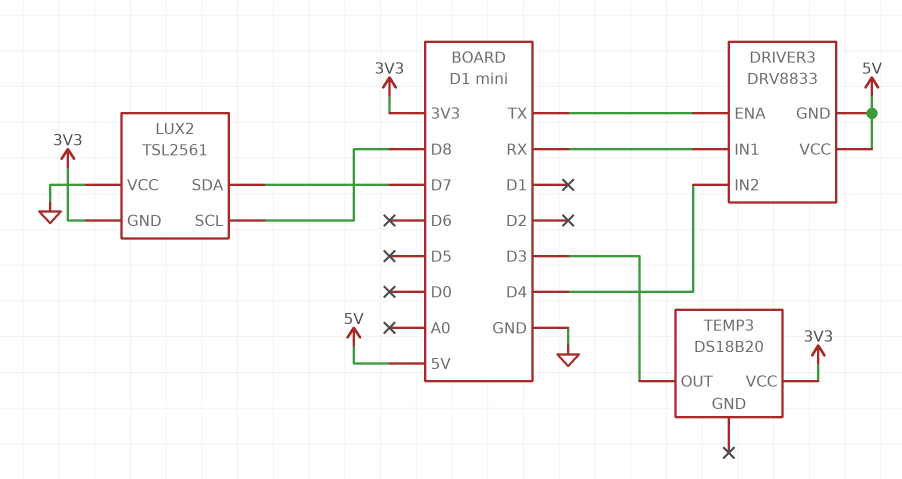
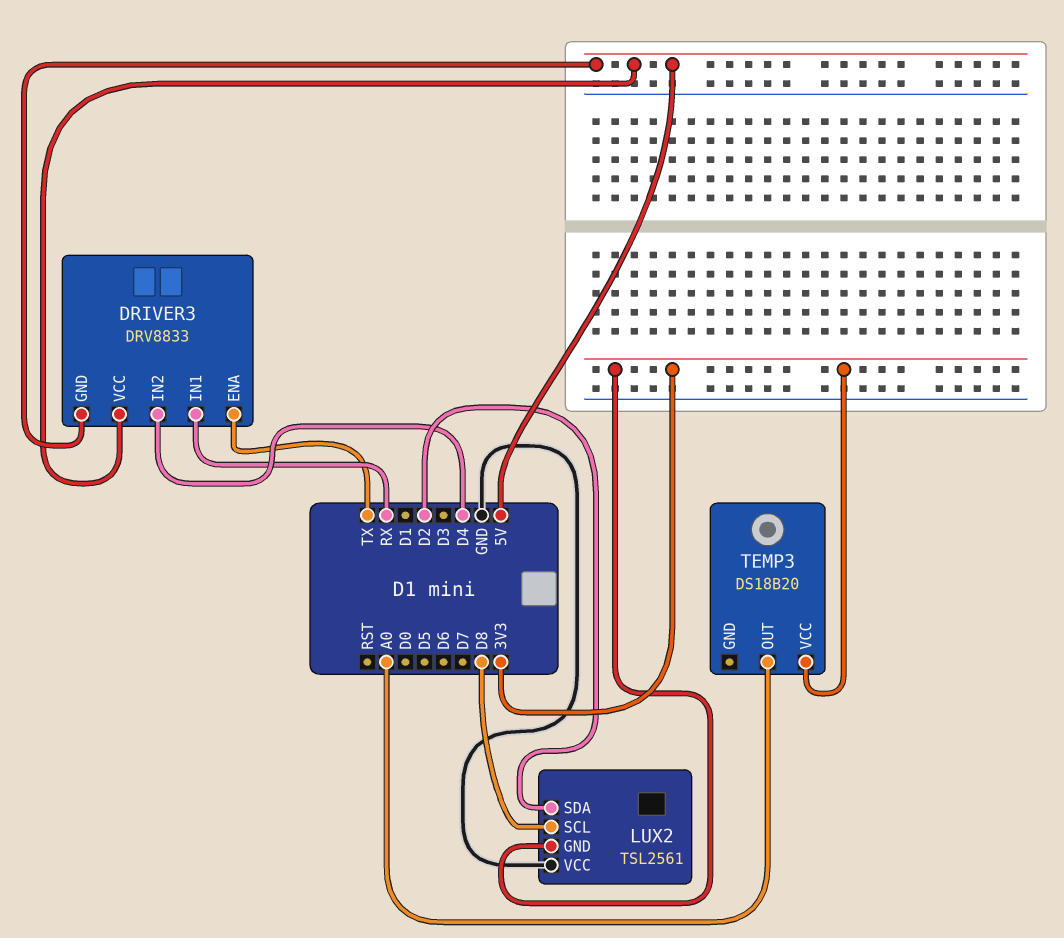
LUX2 pin SDA: D7 -> D2
TEMP3 pin OUT: D3 -> A0

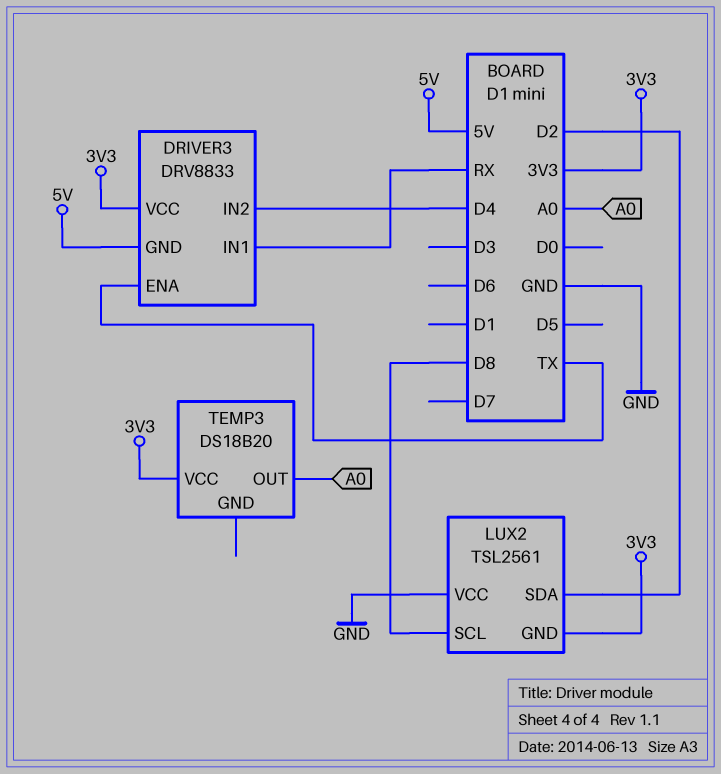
DRIVER3 pin VCC: 5V -> 3V3

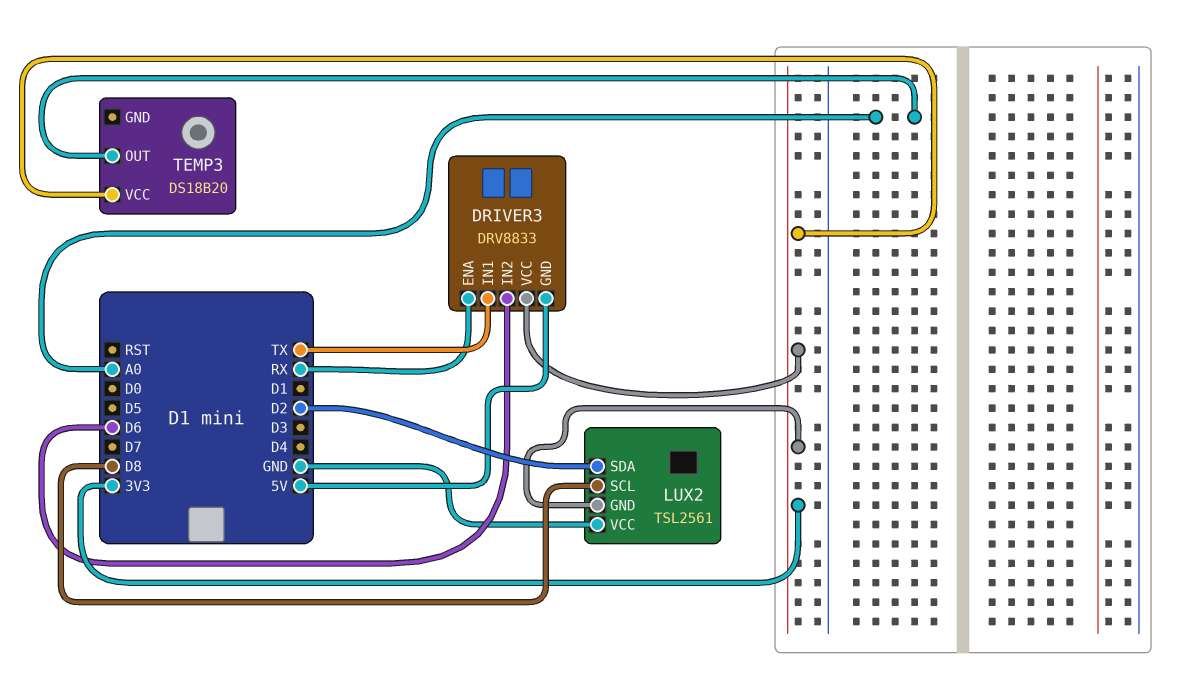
DRIVER3 pin ENA: TX -> RX
DRIVER3 pin IN1: RX -> TX
DRIVER3 pin IN2: D4 -> D6

